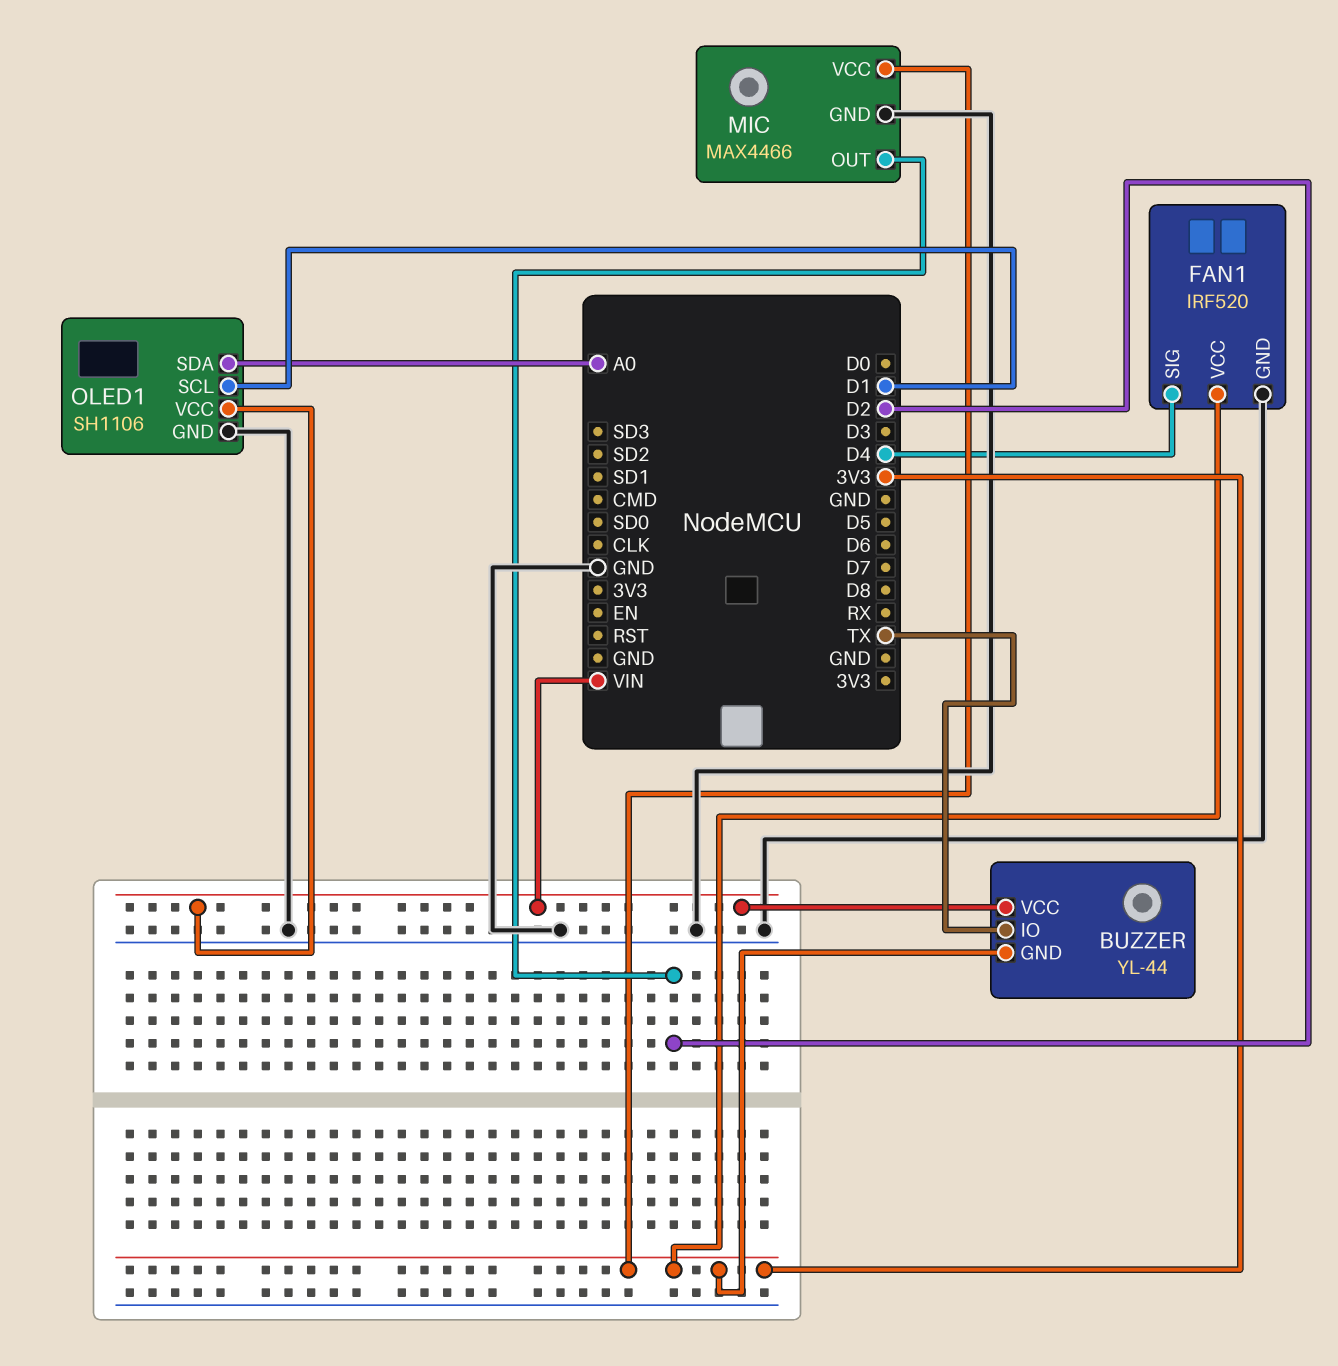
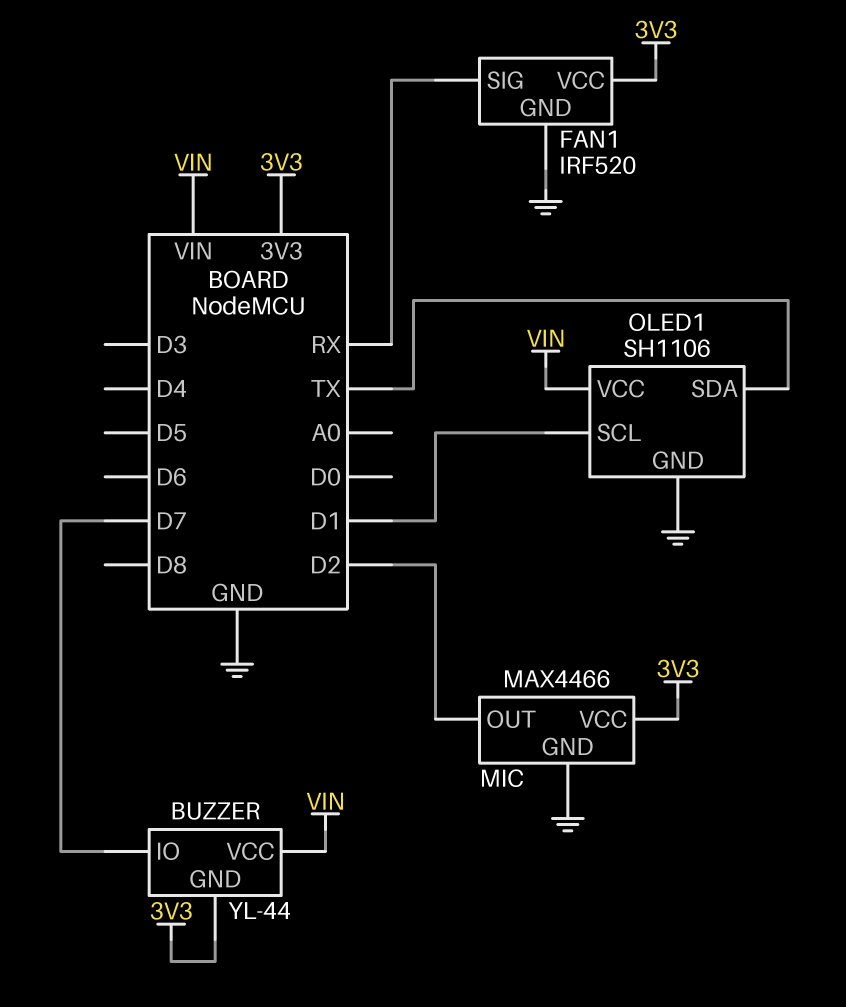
BUZZER pin IO: TX -> D7
FAN1 pin SIG: D4 -> RX
OLED1 pin SDA: A0 -> TX

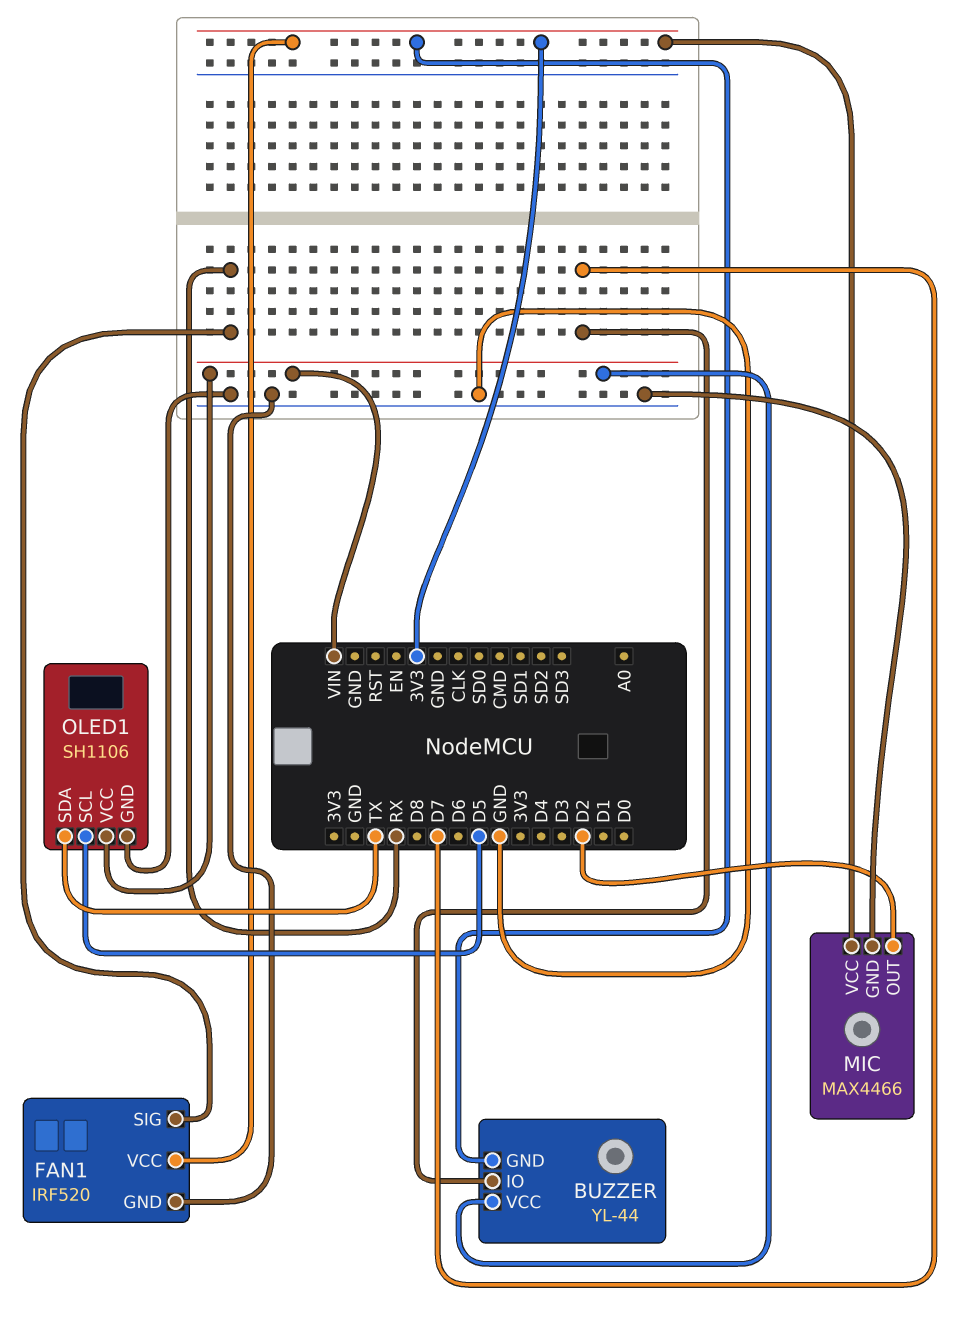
OLED1 pin SCL: D1 -> D5

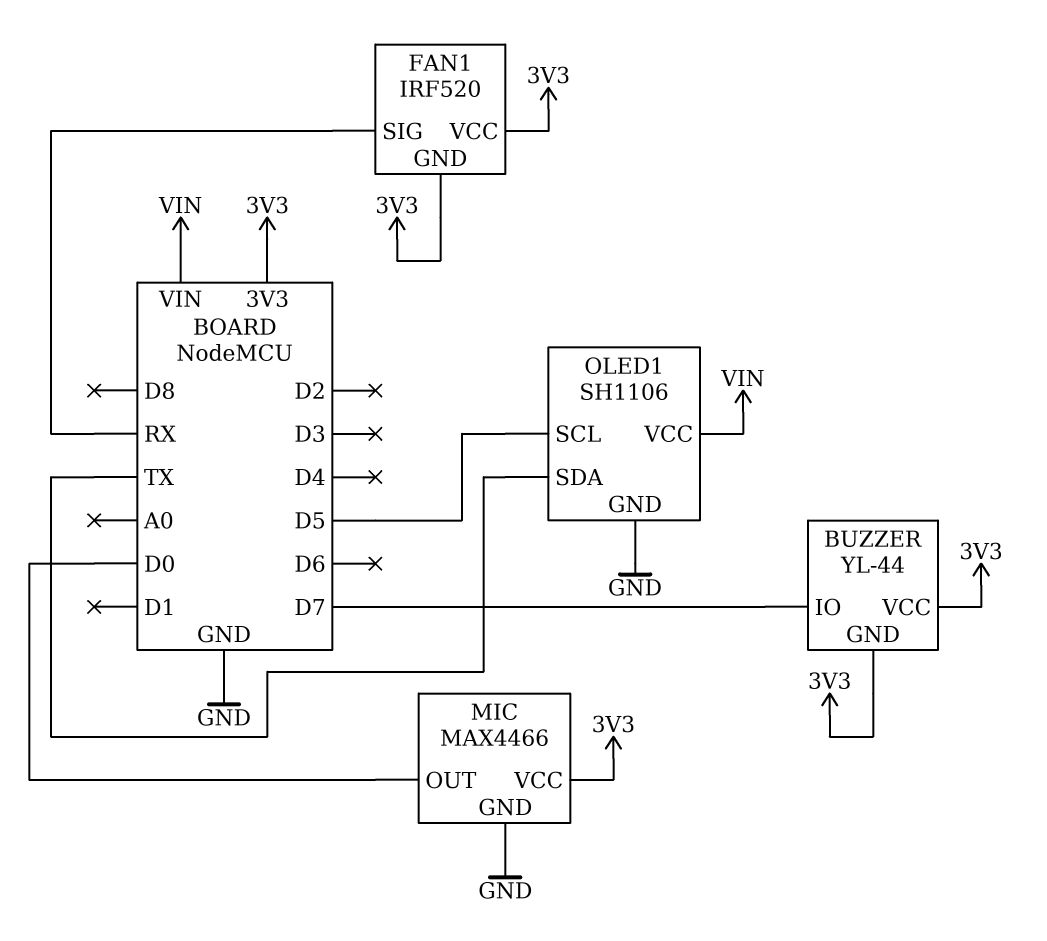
BUZZER pin VCC: VIN -> 3V3
FAN1 pin GND: GND -> 3V3
MIC pin OUT: D2 -> D0

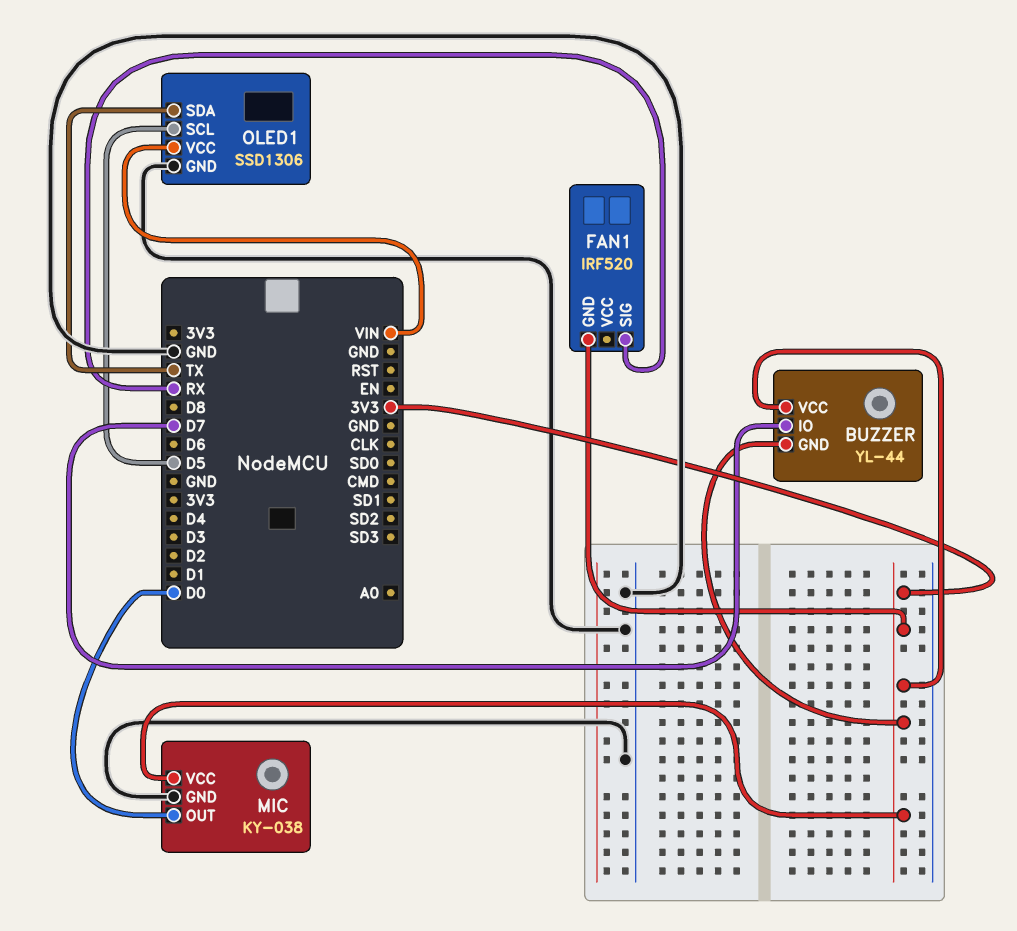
FAN1 pin VCC: 3V3 -> none
MIC: MAX4466 -> KY-038
OLED1: SH1106 -> SSD1306

